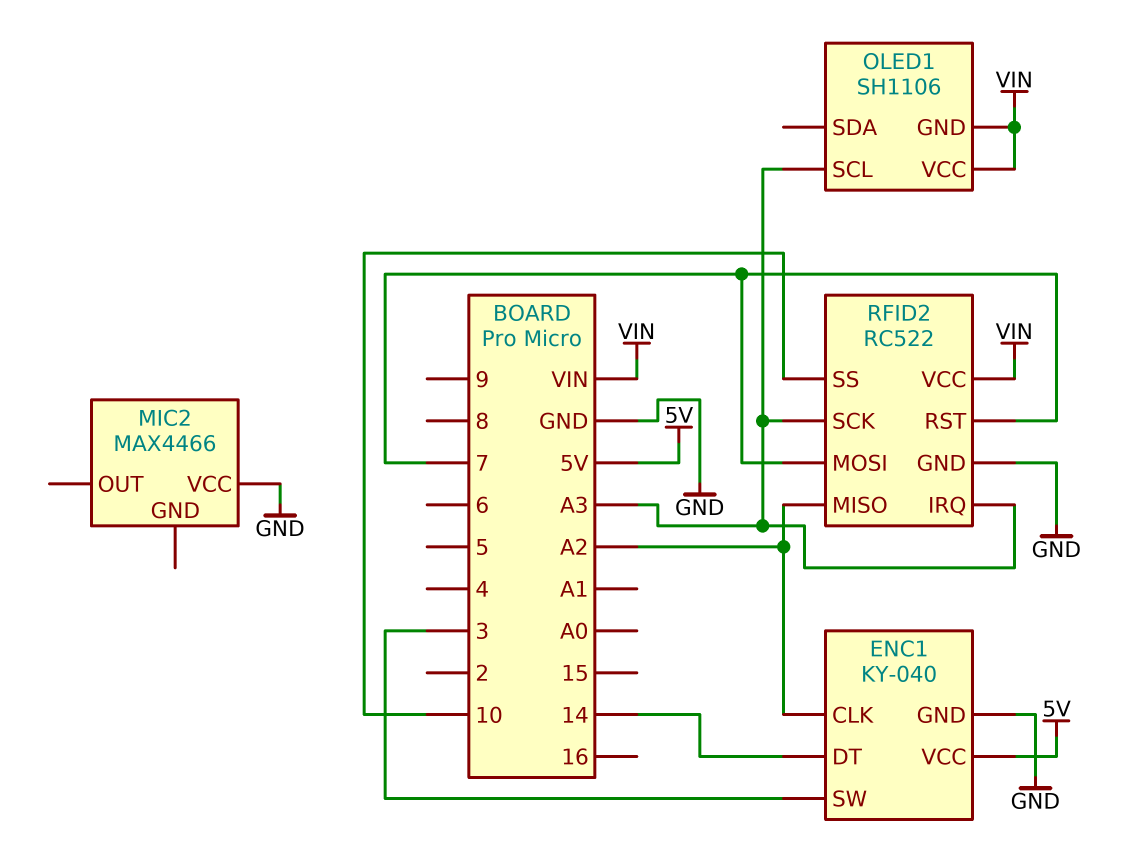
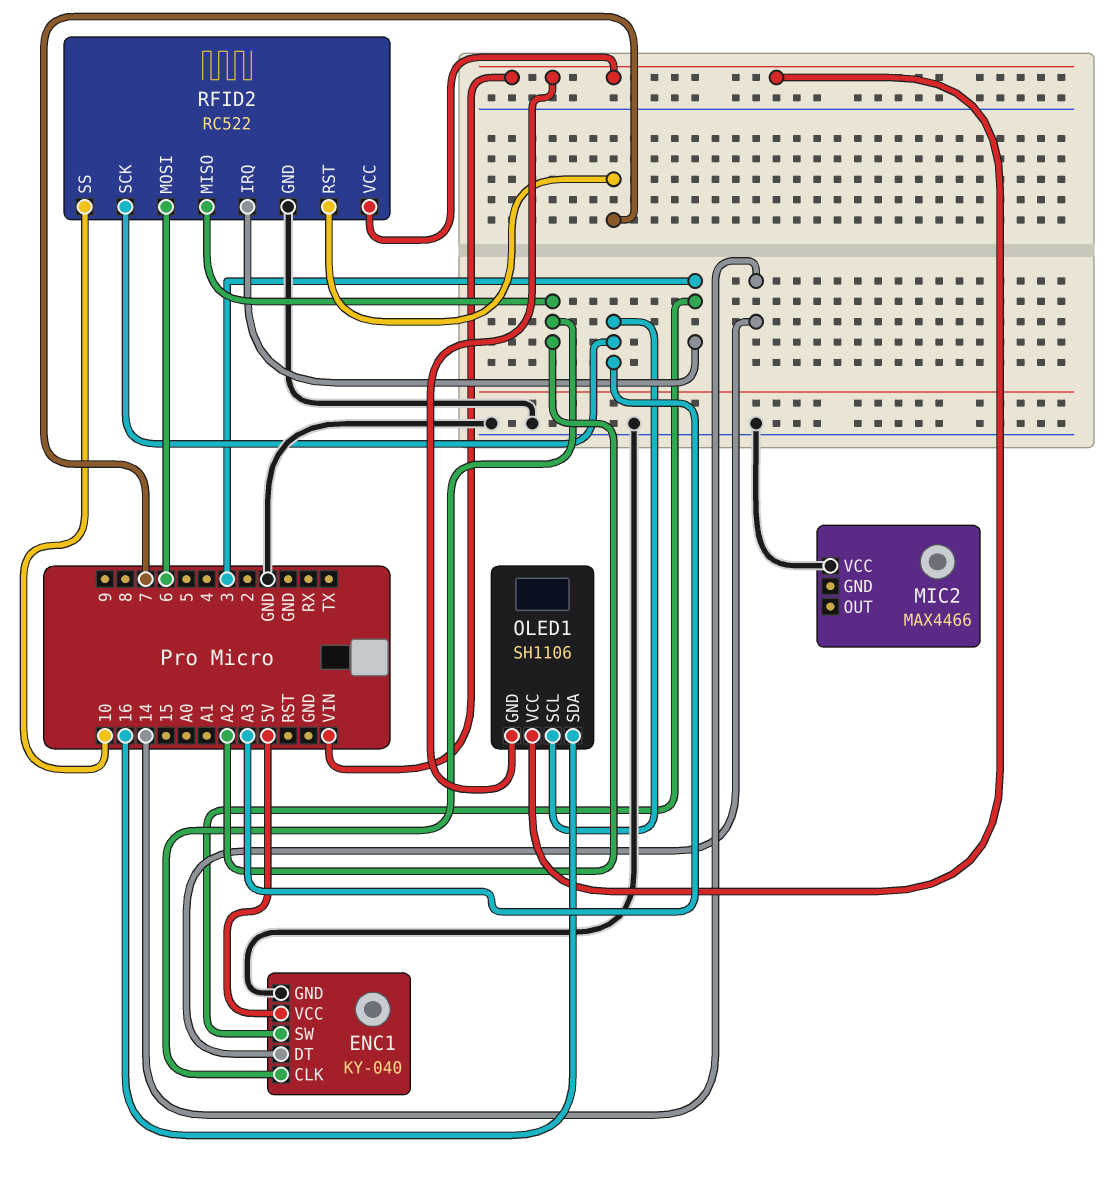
OLED1 pin SDA: none -> 16
RFID2 pin IRQ: A3 -> 3
RFID2 pin MOSI: 7 -> 6

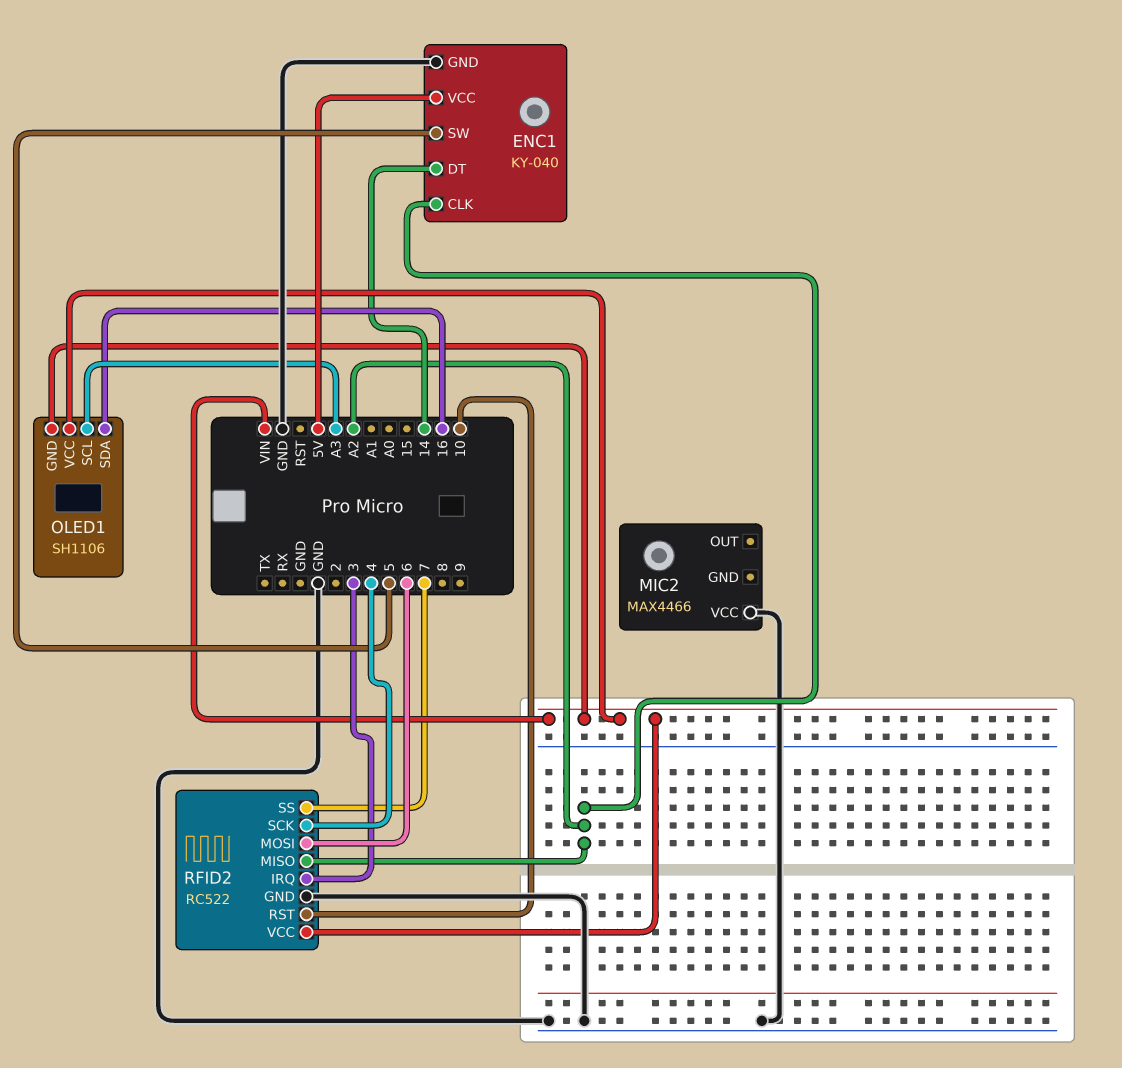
ENC1 pin SW: 3 -> 5
RFID2 pin RST: 7 -> 10
RFID2 pin SCK: A3 -> 4
RFID2 pin SS: 10 -> 7

